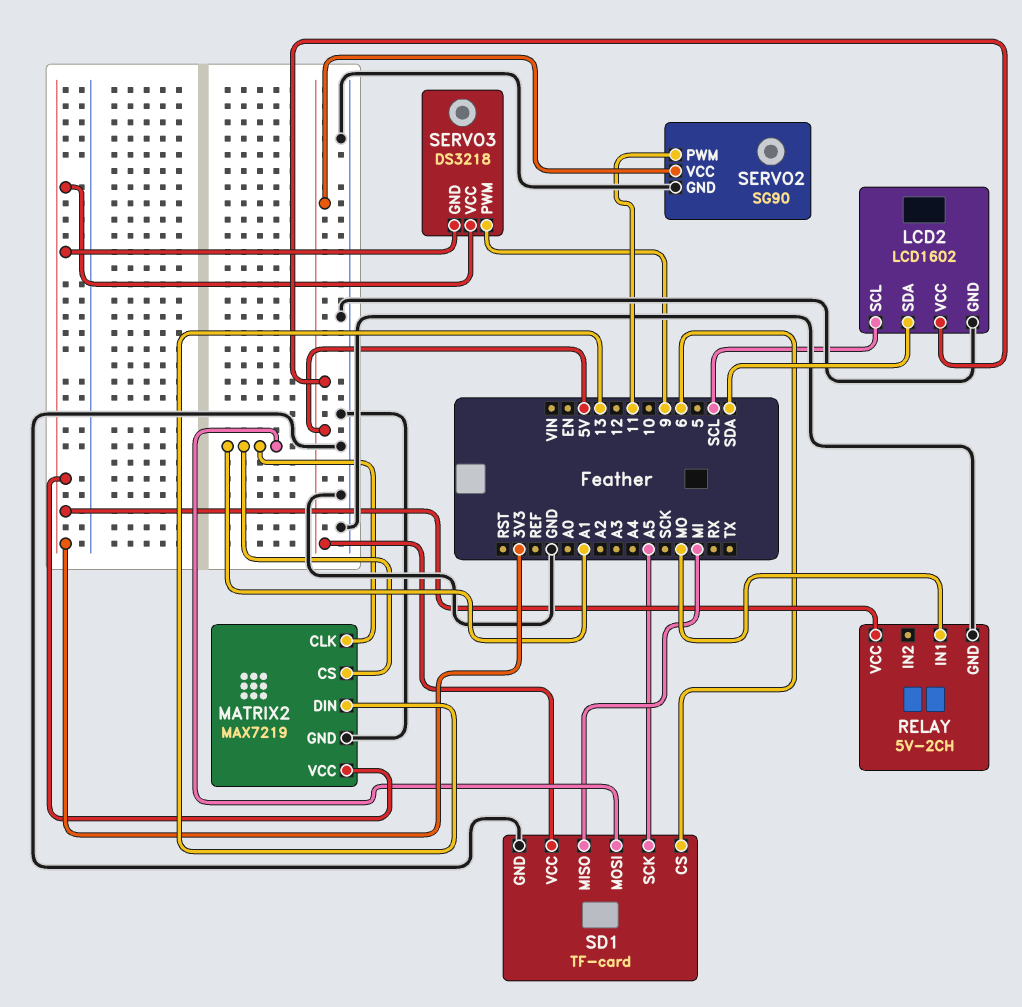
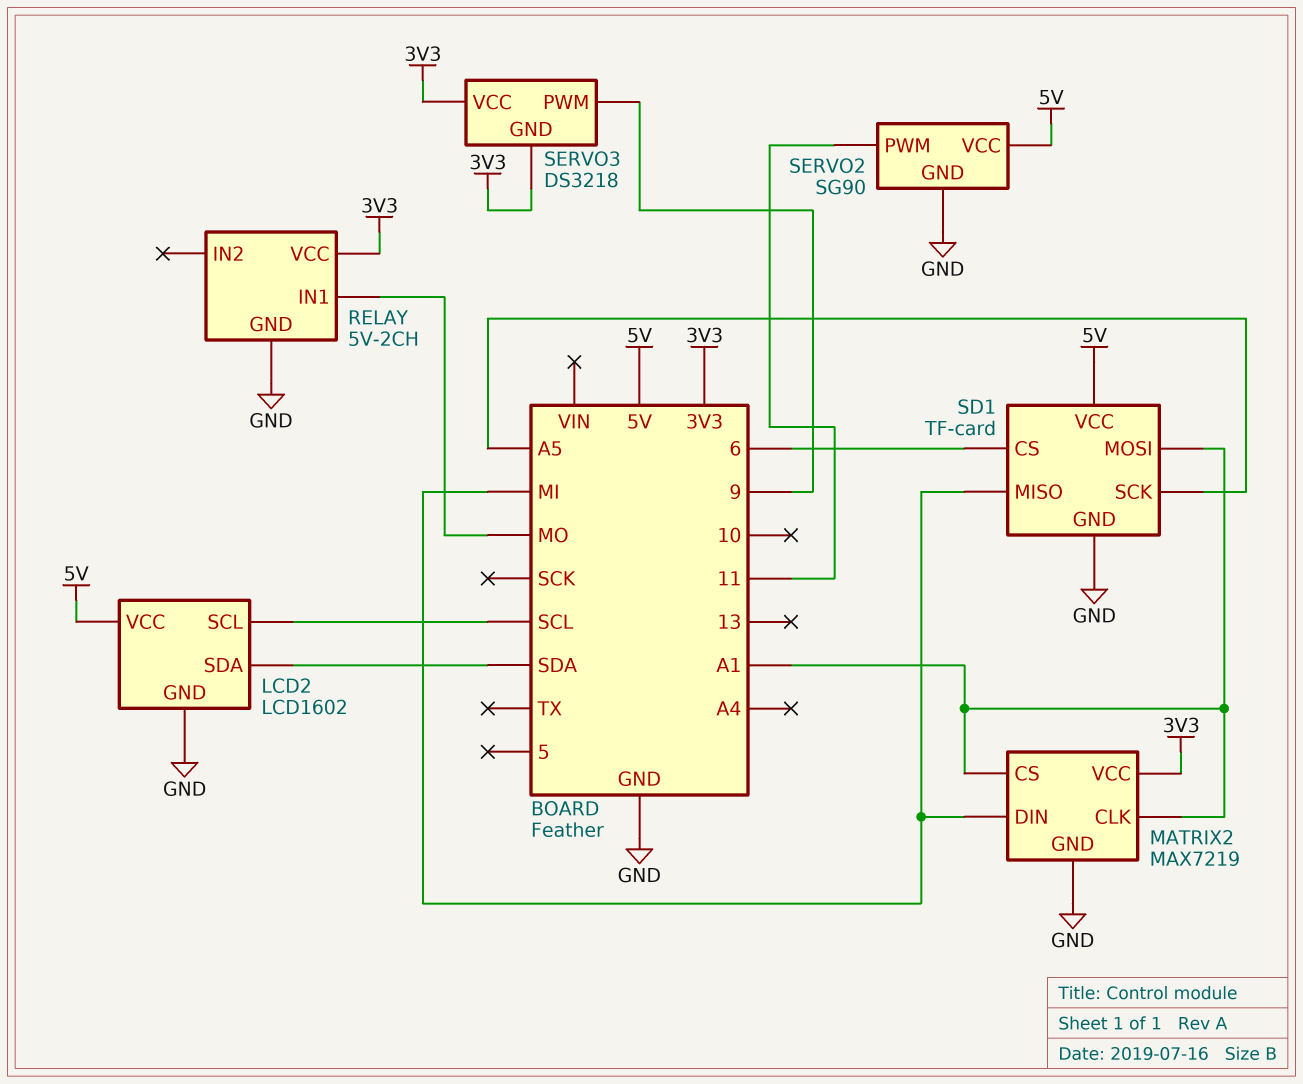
MATRIX2 pin DIN: 13 -> MI

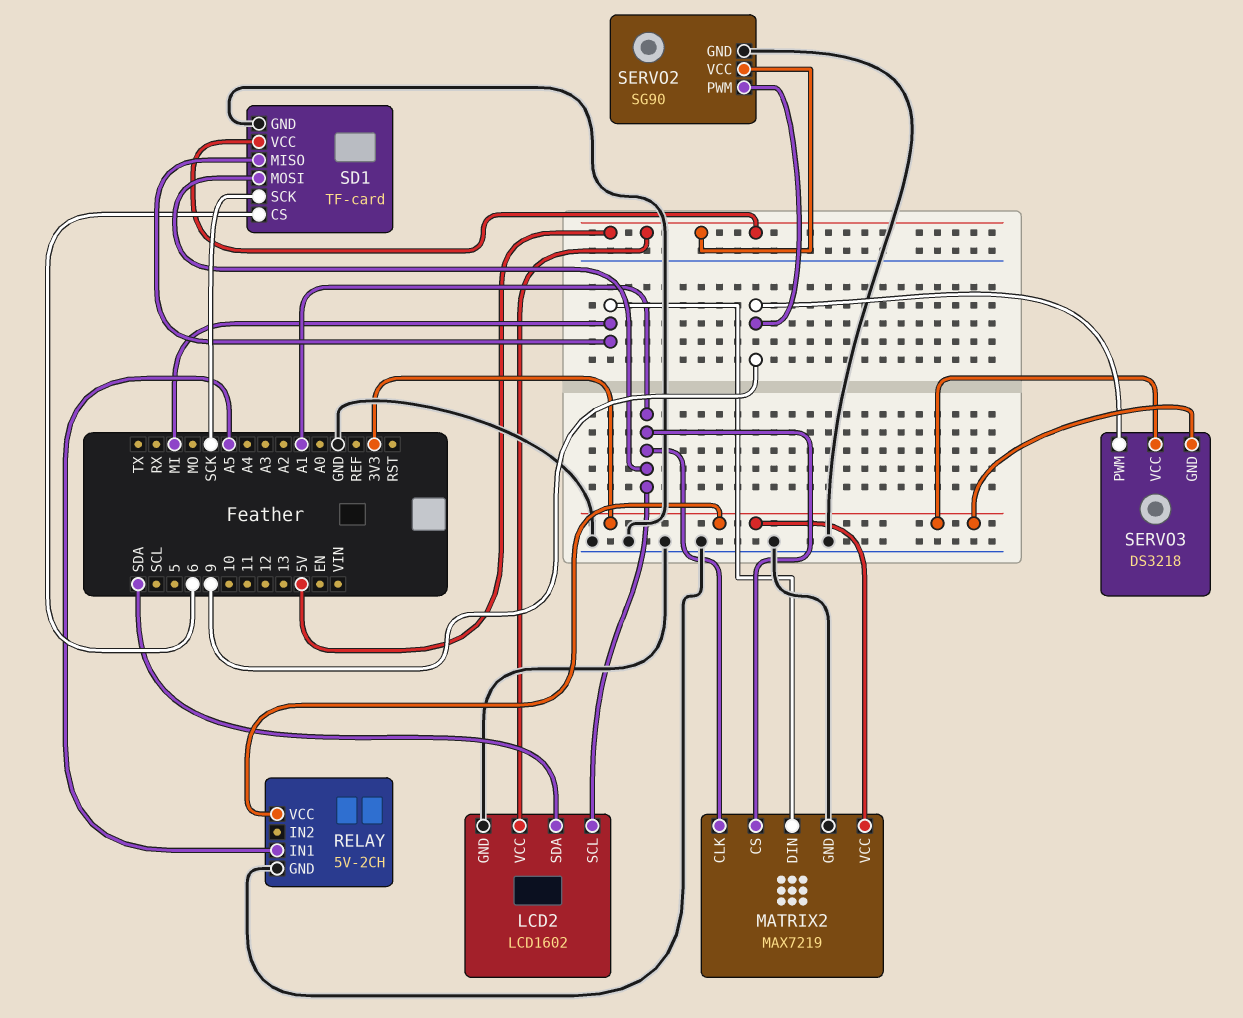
LCD2 pin SCL: SCL -> A1
RELAY pin IN1: MO -> A5
SD1 pin SCK: A5 -> SCK
SERVO2 pin PWM: 11 -> 9

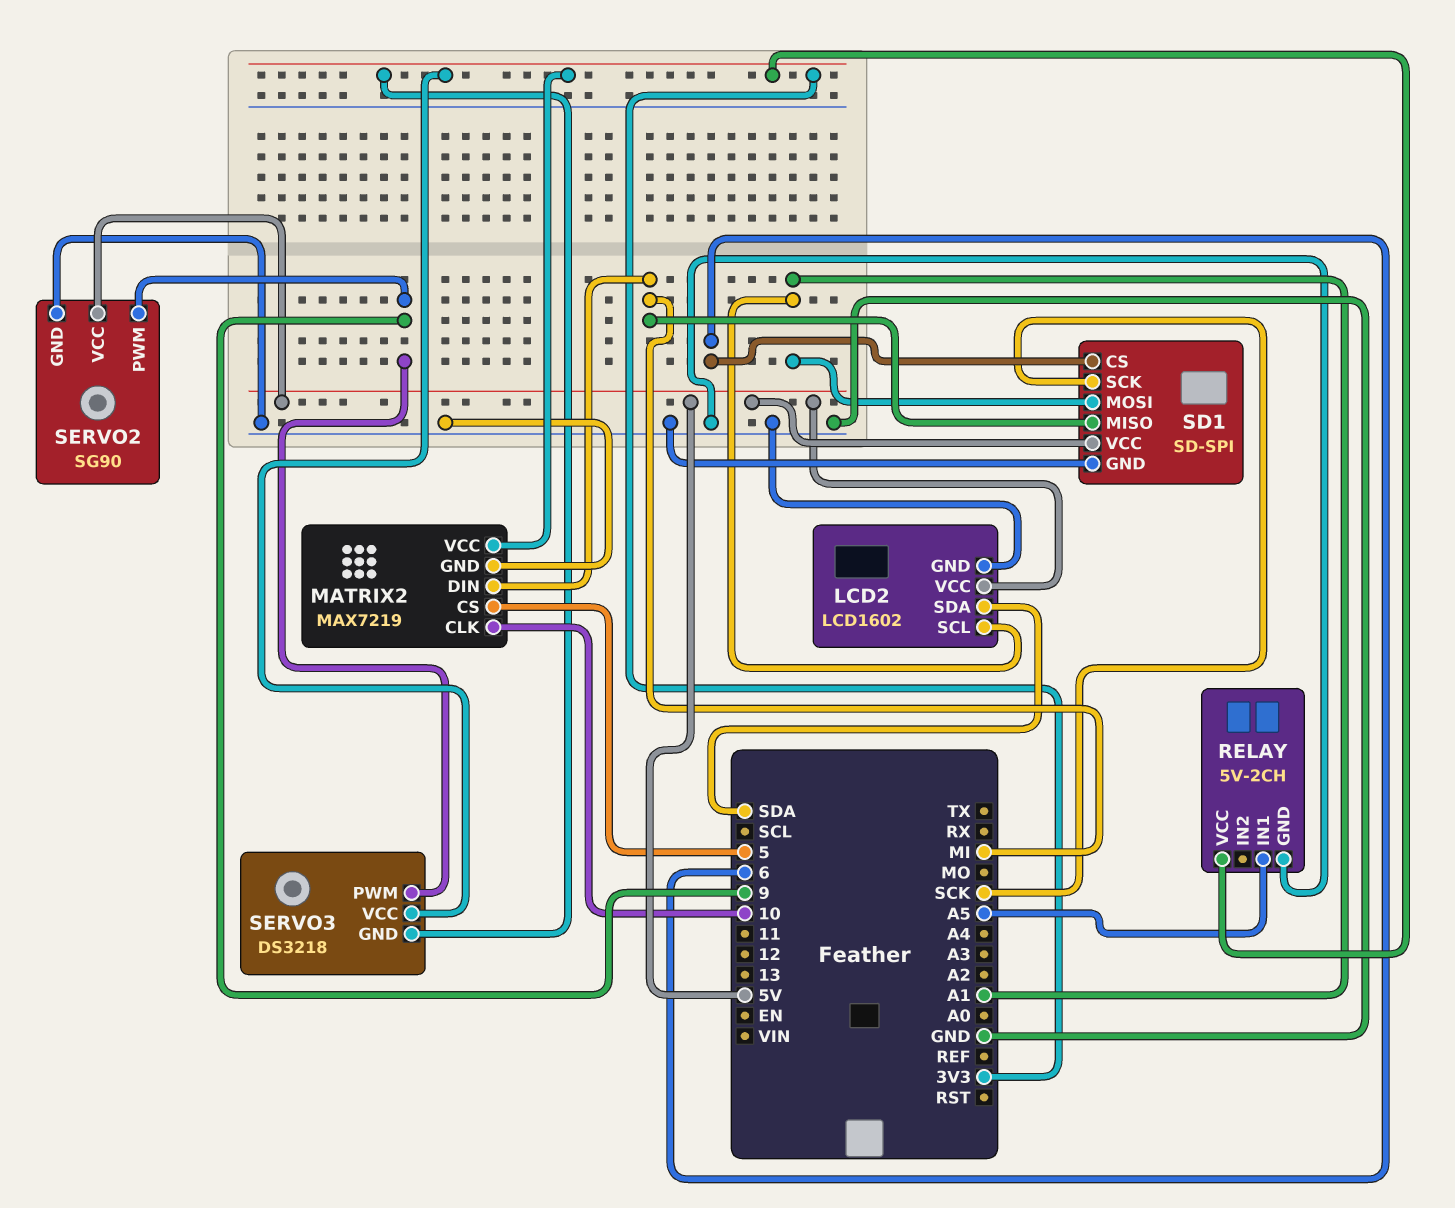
MATRIX2 pin CLK: A1 -> 10
MATRIX2 pin CS: A1 -> 5
SD1: TF-card -> SD-SPI

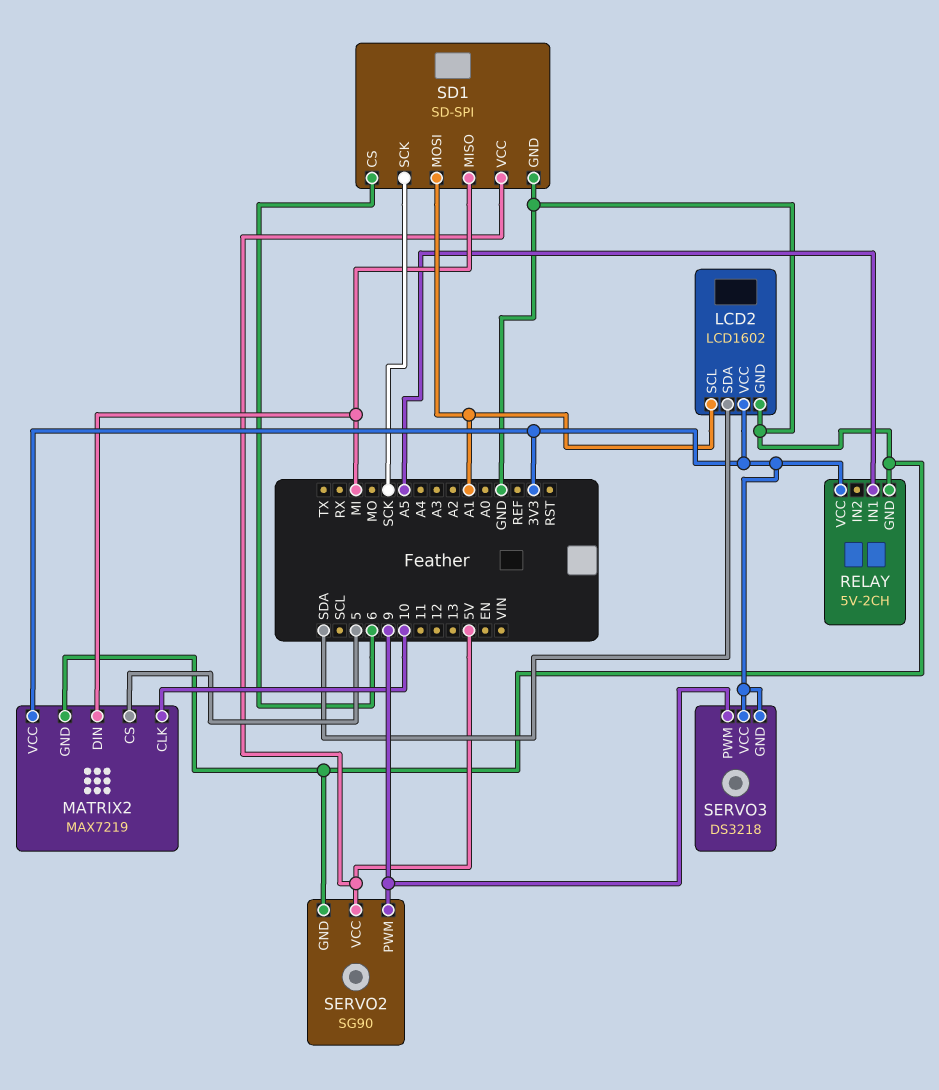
LCD2 pin VCC: 5V -> 3V3

